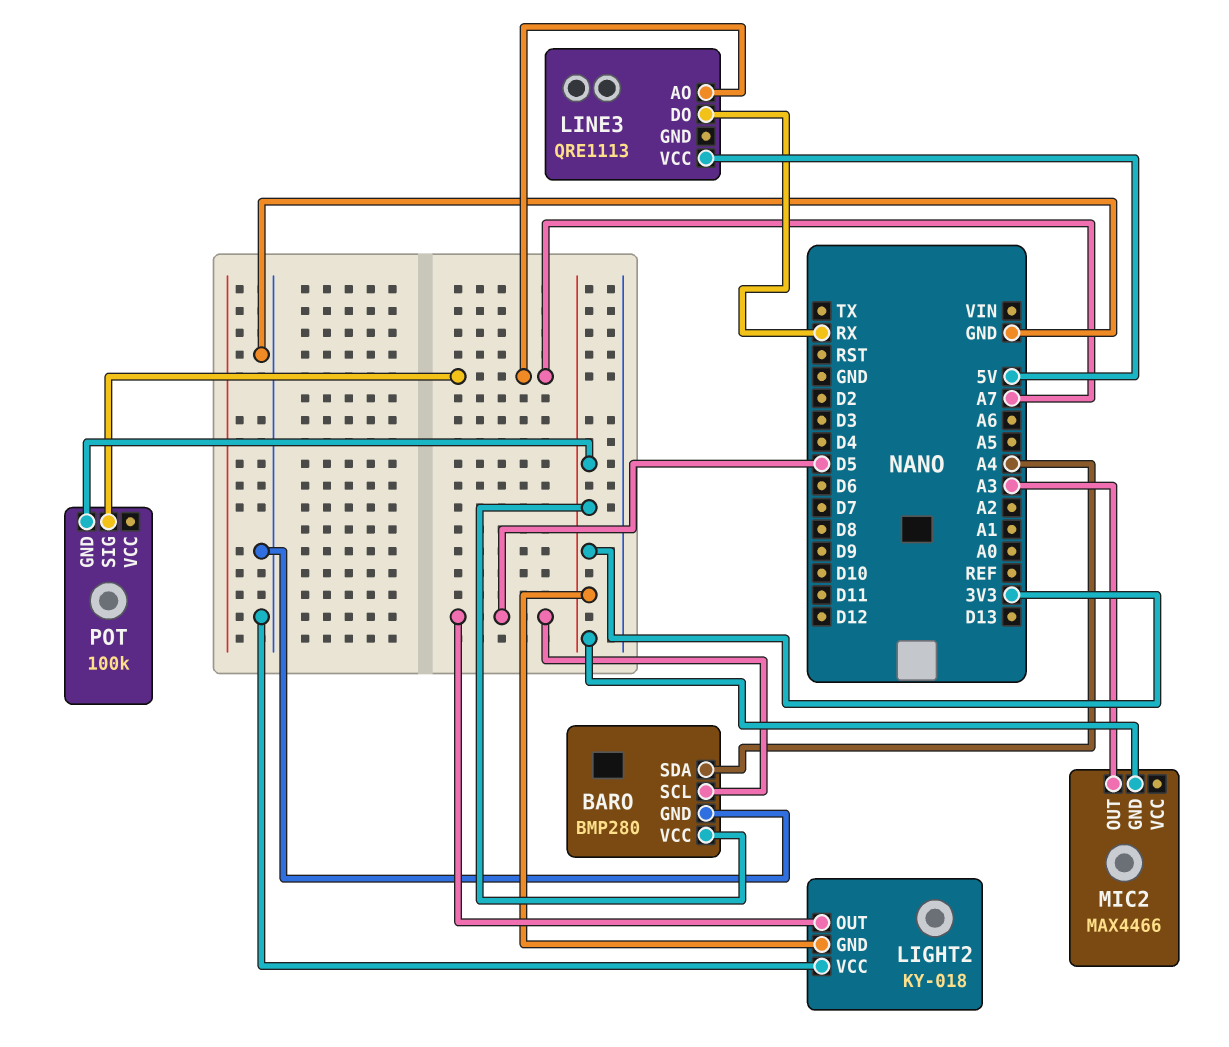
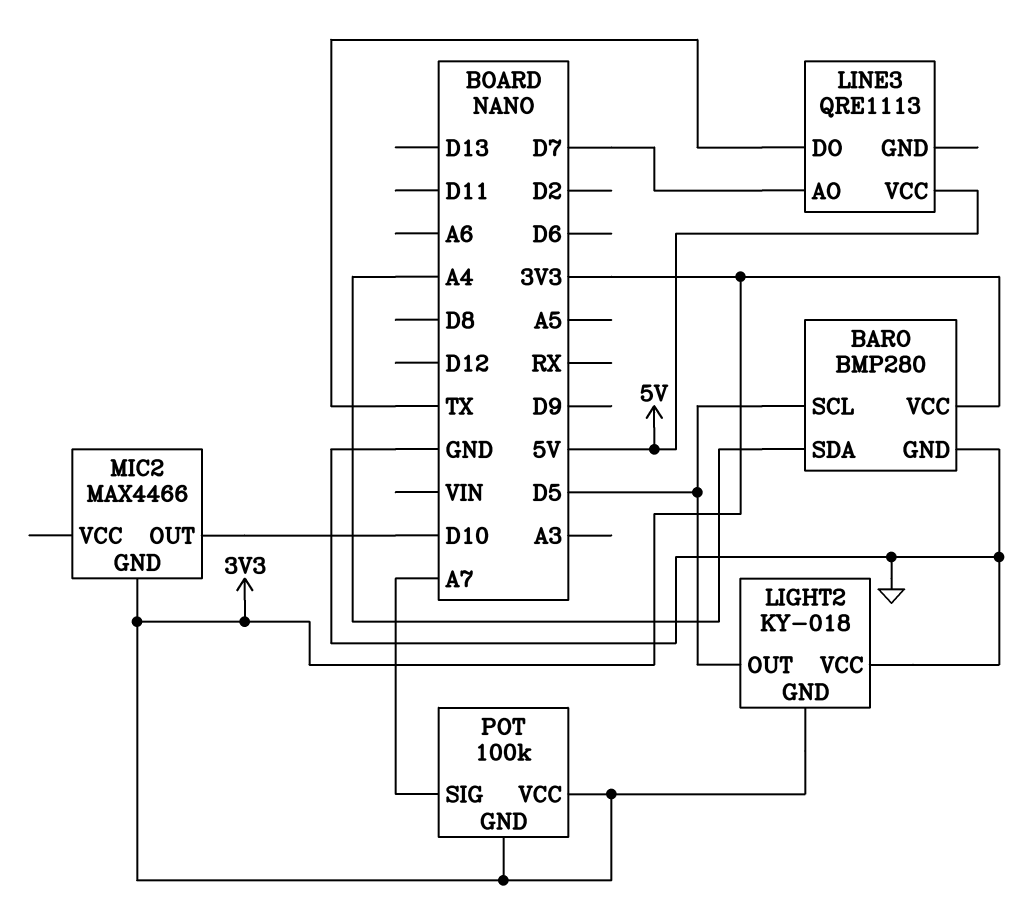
LINE3 pin AO: A7 -> D7
LINE3 pin DO: RX -> TX
MIC2 pin OUT: A3 -> D10
POT pin VCC: none -> 3V3

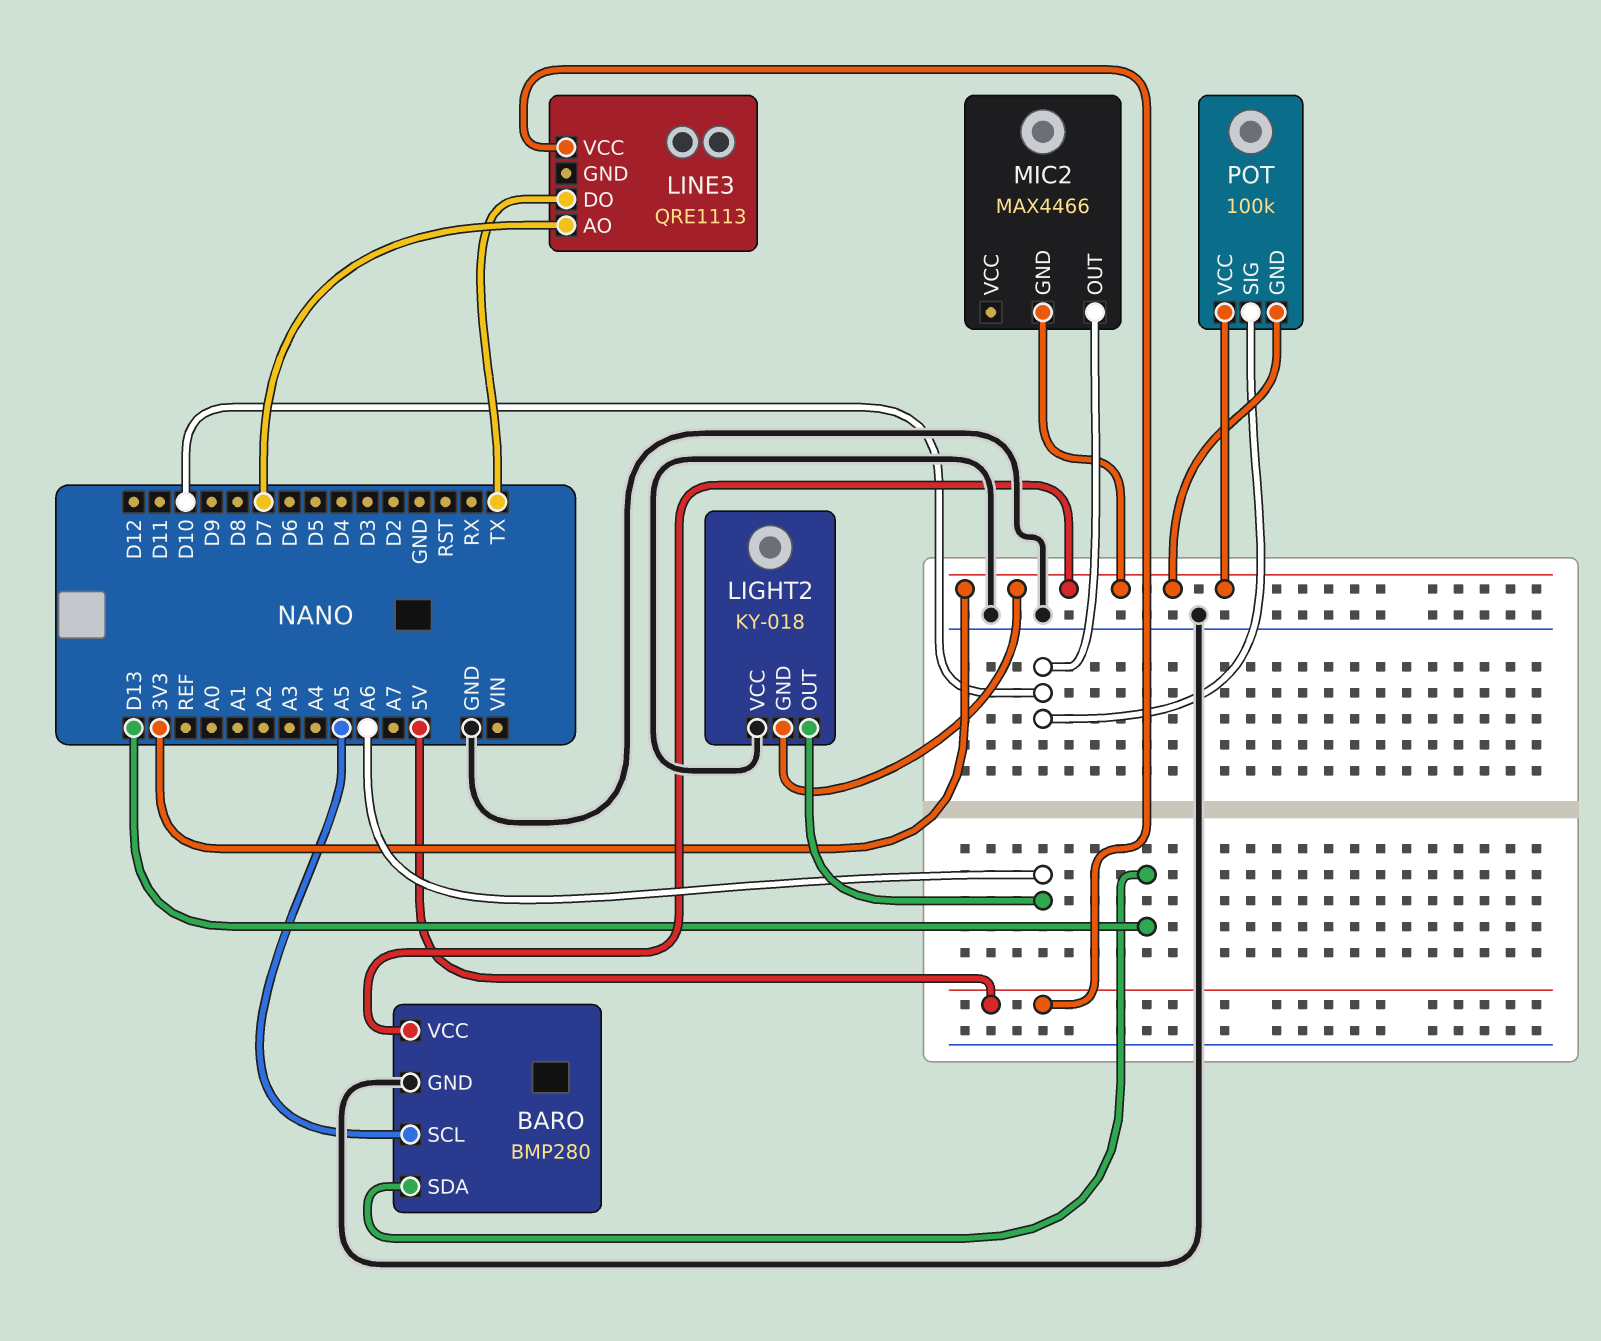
BARO pin SCL: D5 -> A5
BARO pin SDA: A4 -> D13
LIGHT2 pin OUT: D5 -> A6
POT pin SIG: A7 -> D10

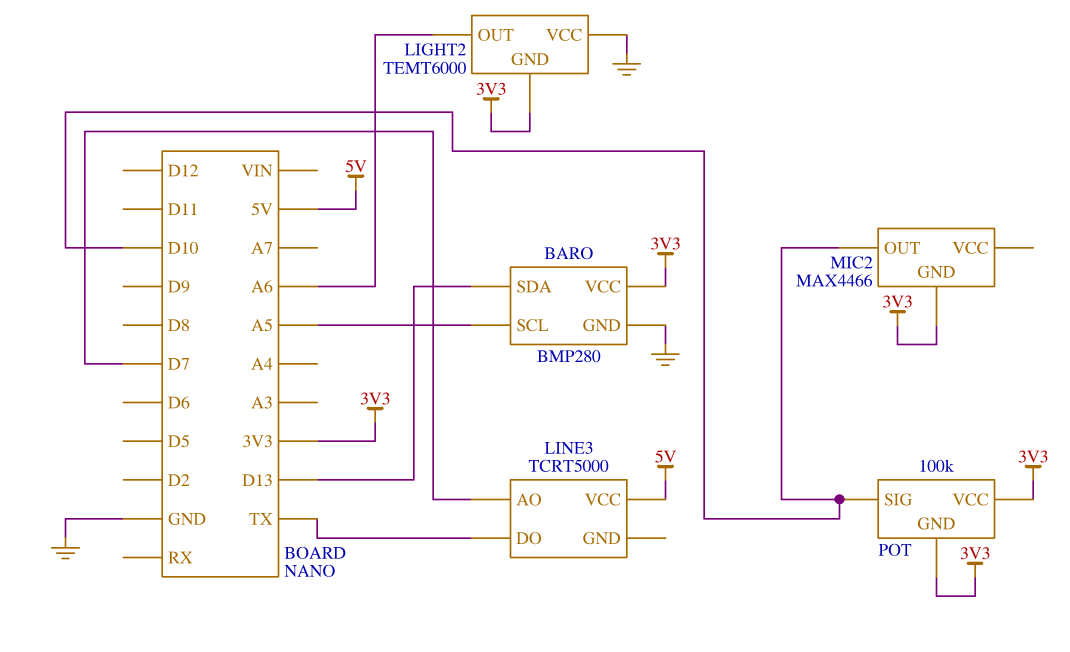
LIGHT2: KY-018 -> TEMT6000
LINE3: QRE1113 -> TCRT5000

